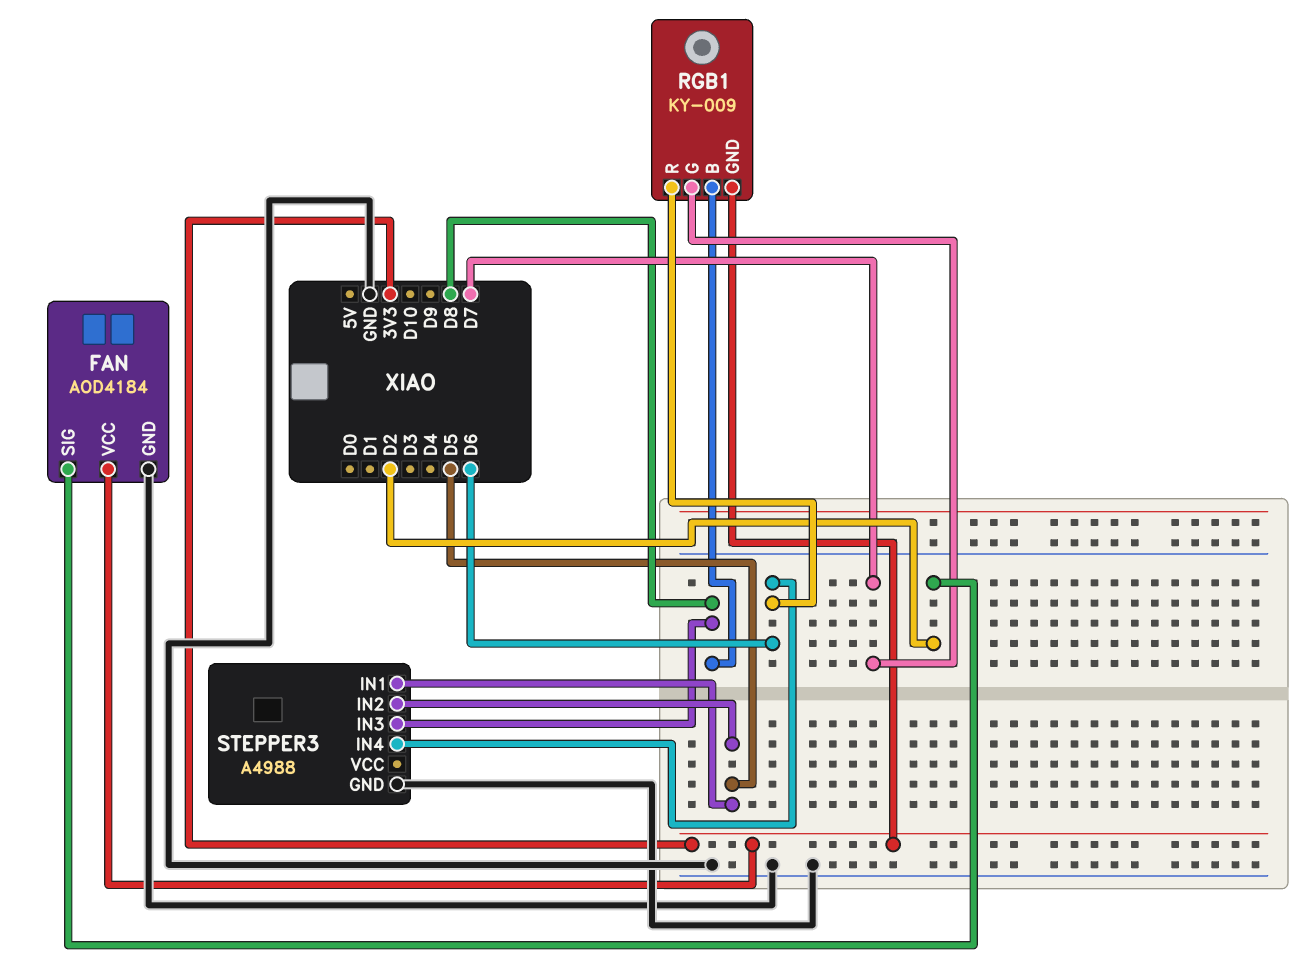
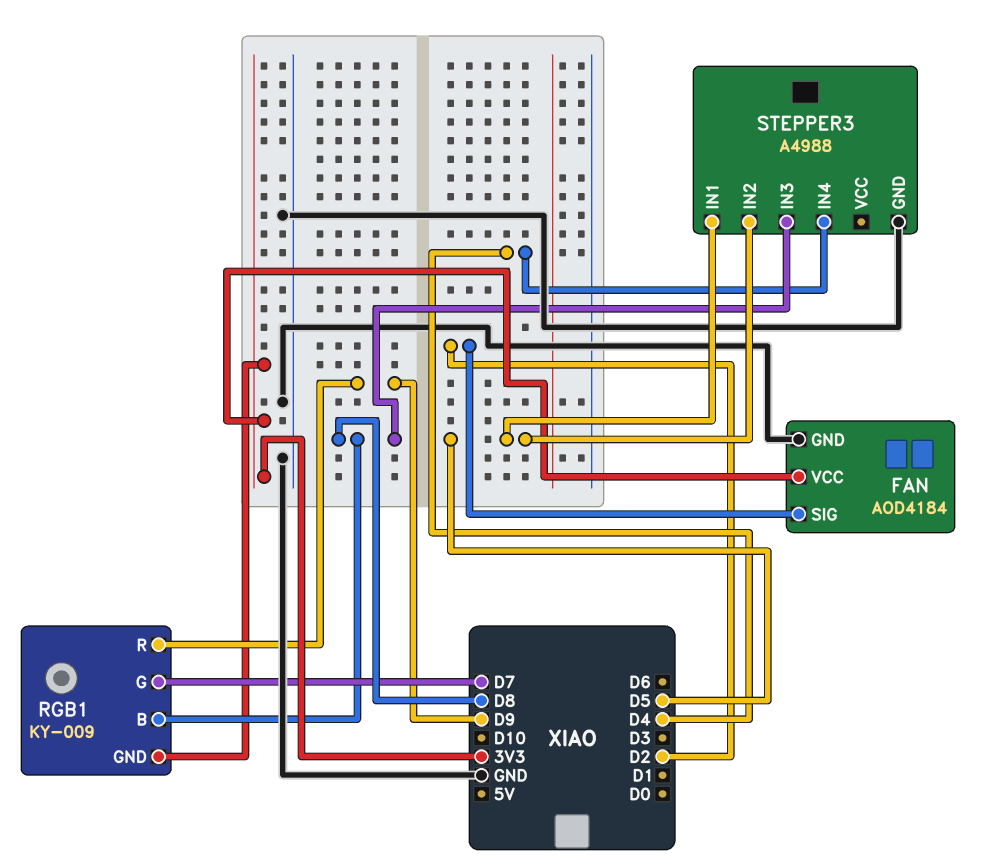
RGB1 pin R: D6 -> D9
STEPPER3 pin IN4: D6 -> D4

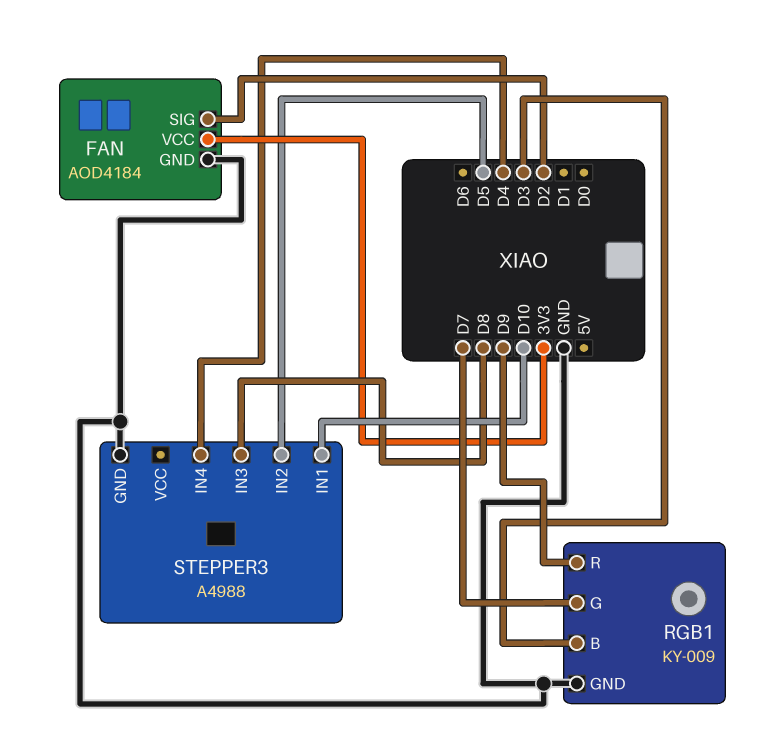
RGB1 pin B: D8 -> D3
RGB1 pin GND: 3V3 -> GND
STEPPER3 pin IN1: D5 -> D10

